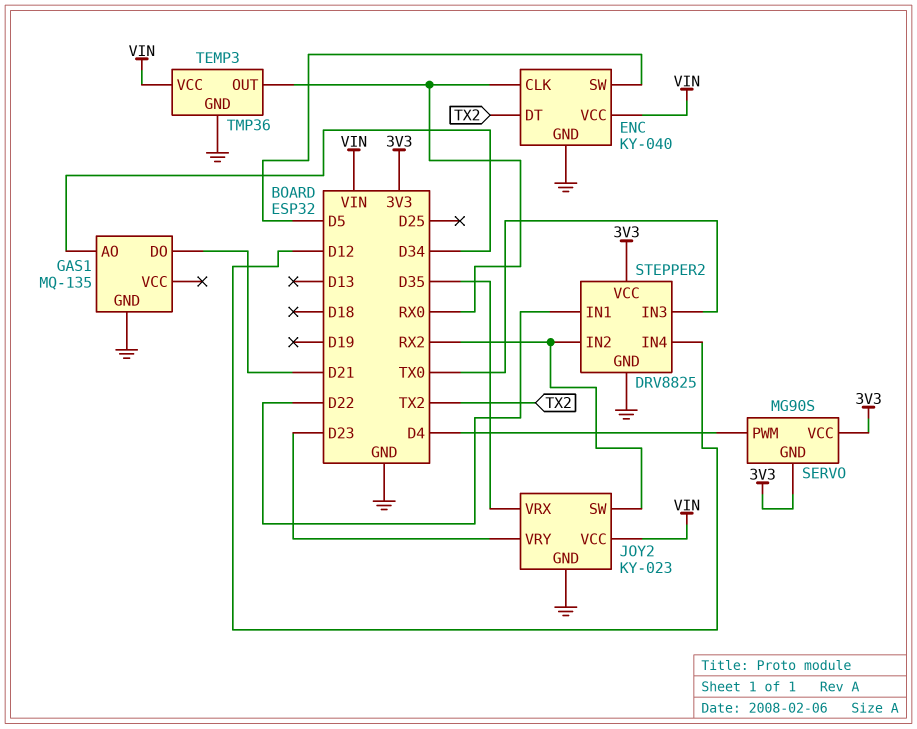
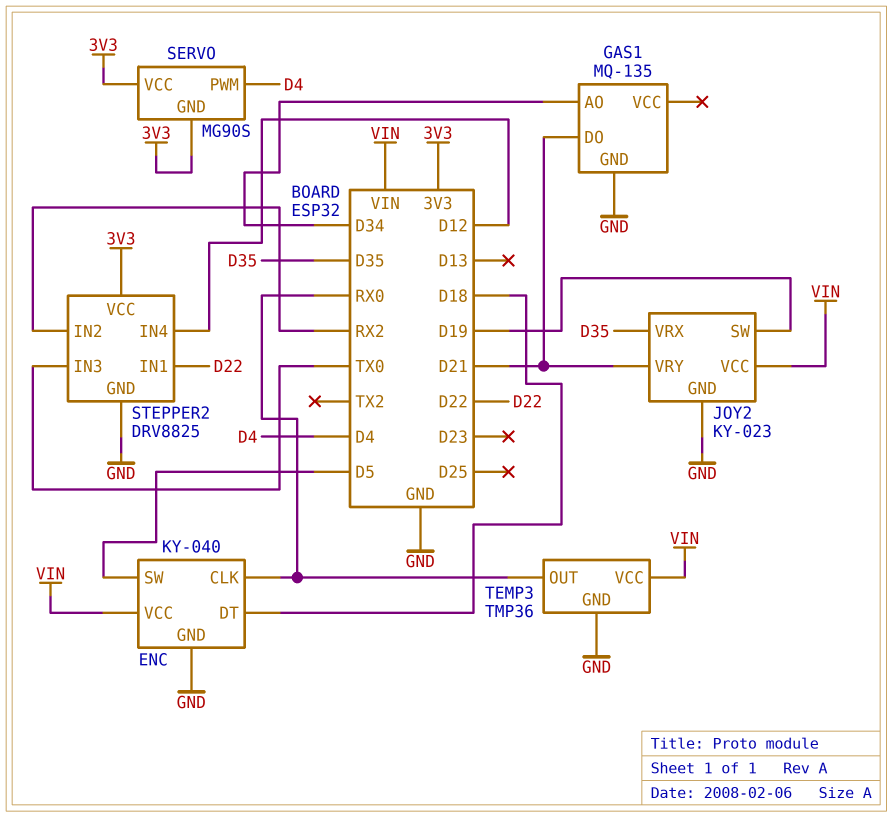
ENC pin DT: TX2 -> D18
JOY2 pin SW: RX2 -> D19
JOY2 pin VRY: D23 -> D21

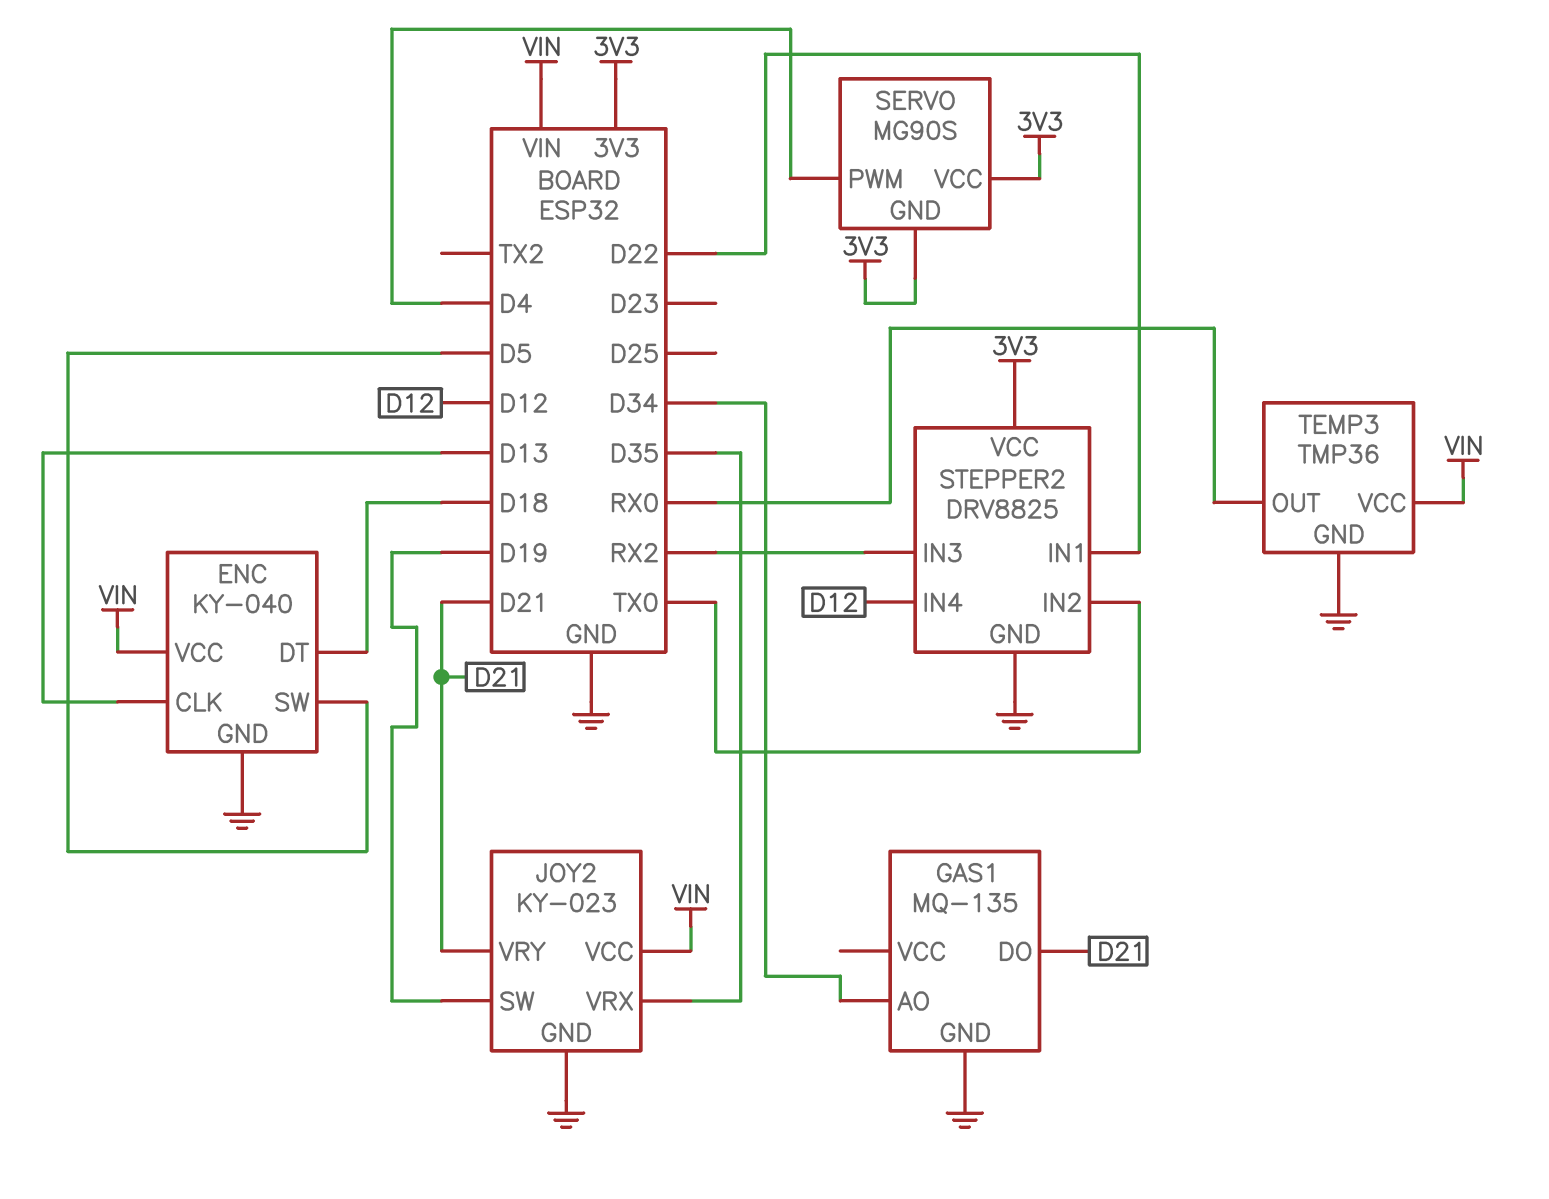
ENC pin CLK: RX0 -> D13
STEPPER2 pin IN2: RX2 -> TX0
STEPPER2 pin IN3: TX0 -> RX2

